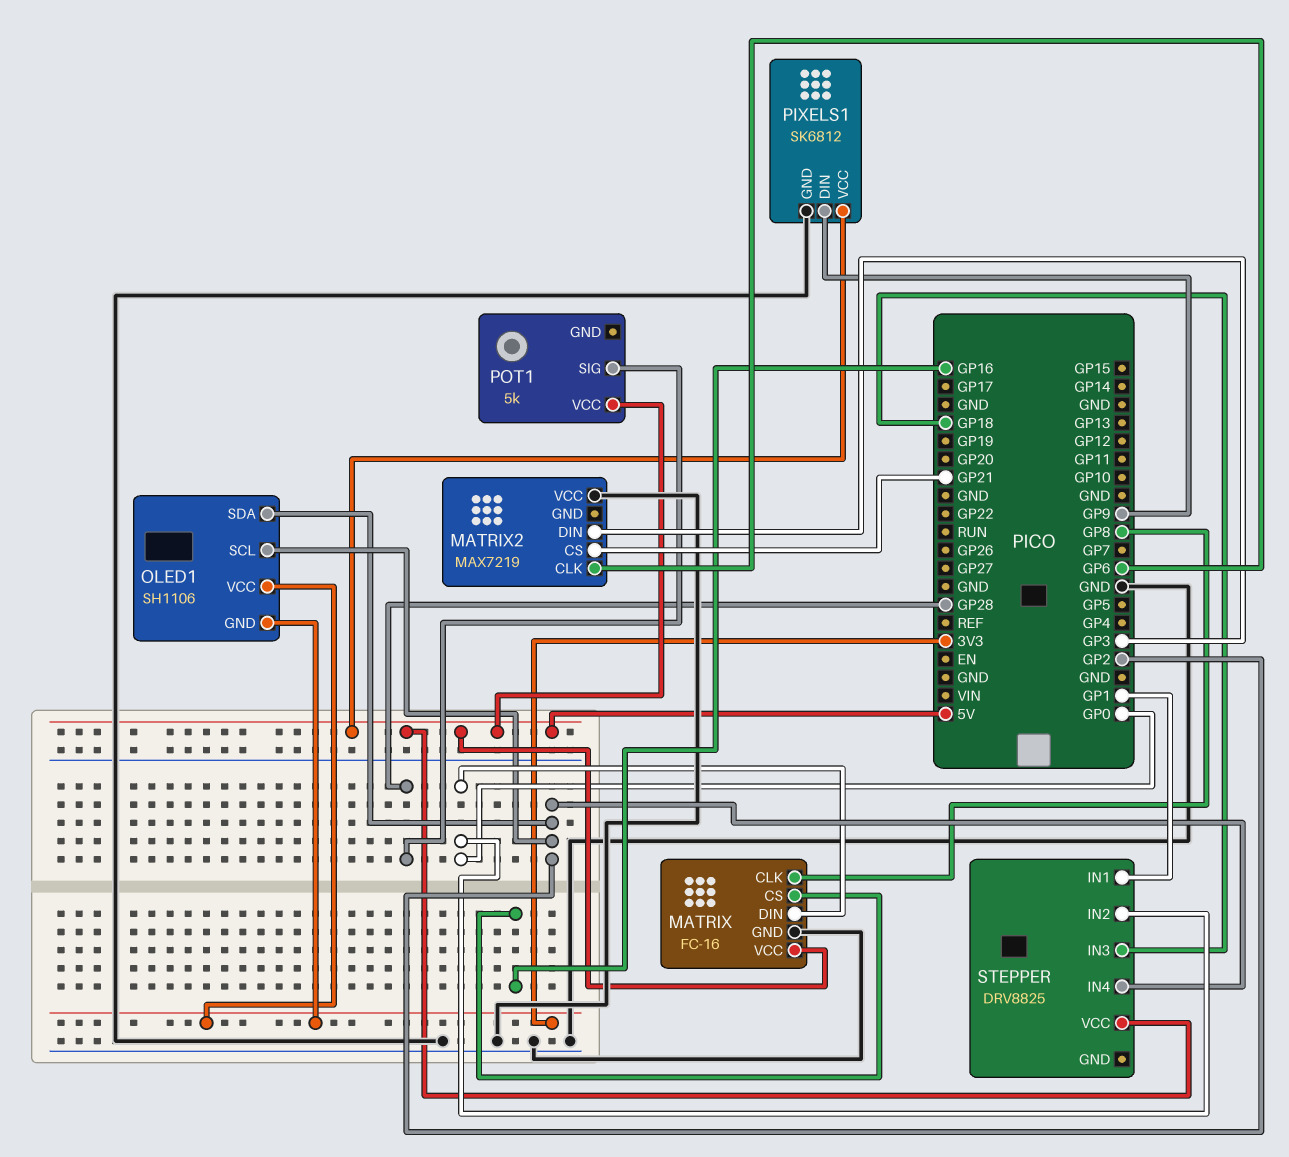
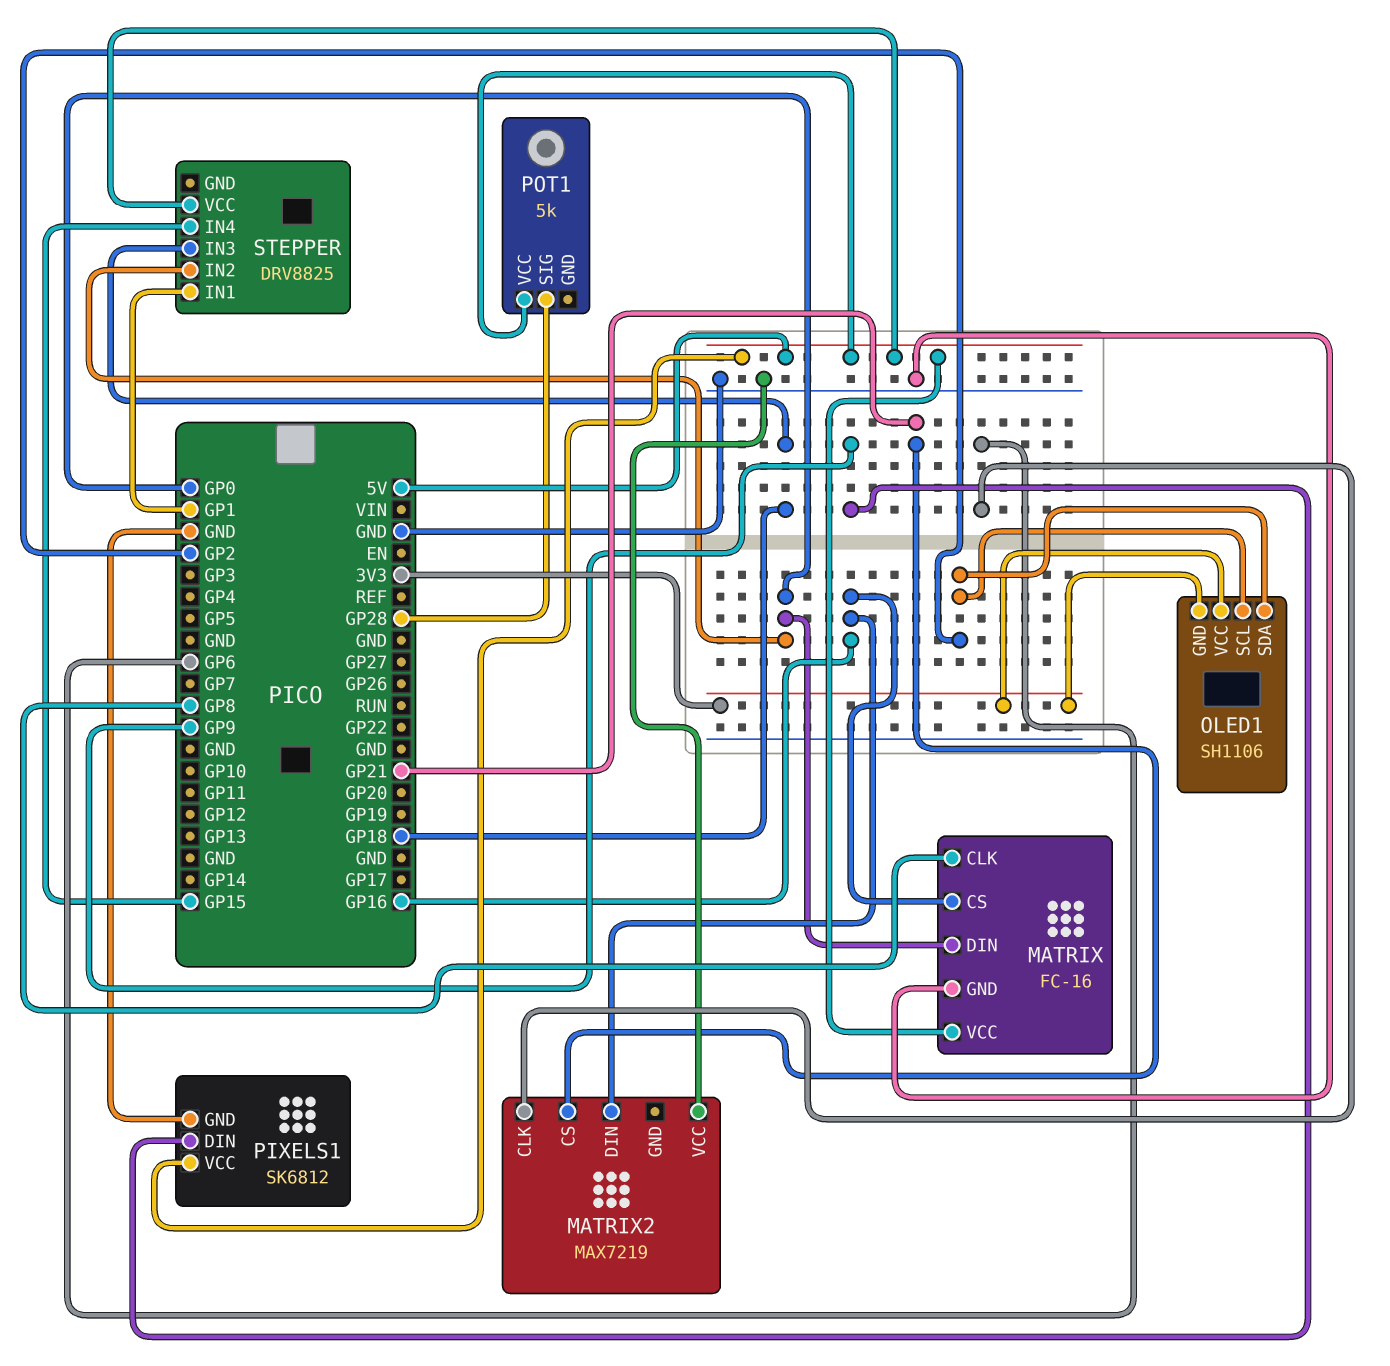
MATRIX2 pin DIN: GP3 -> GP16
STEPPER pin IN4: GP2 -> GP15

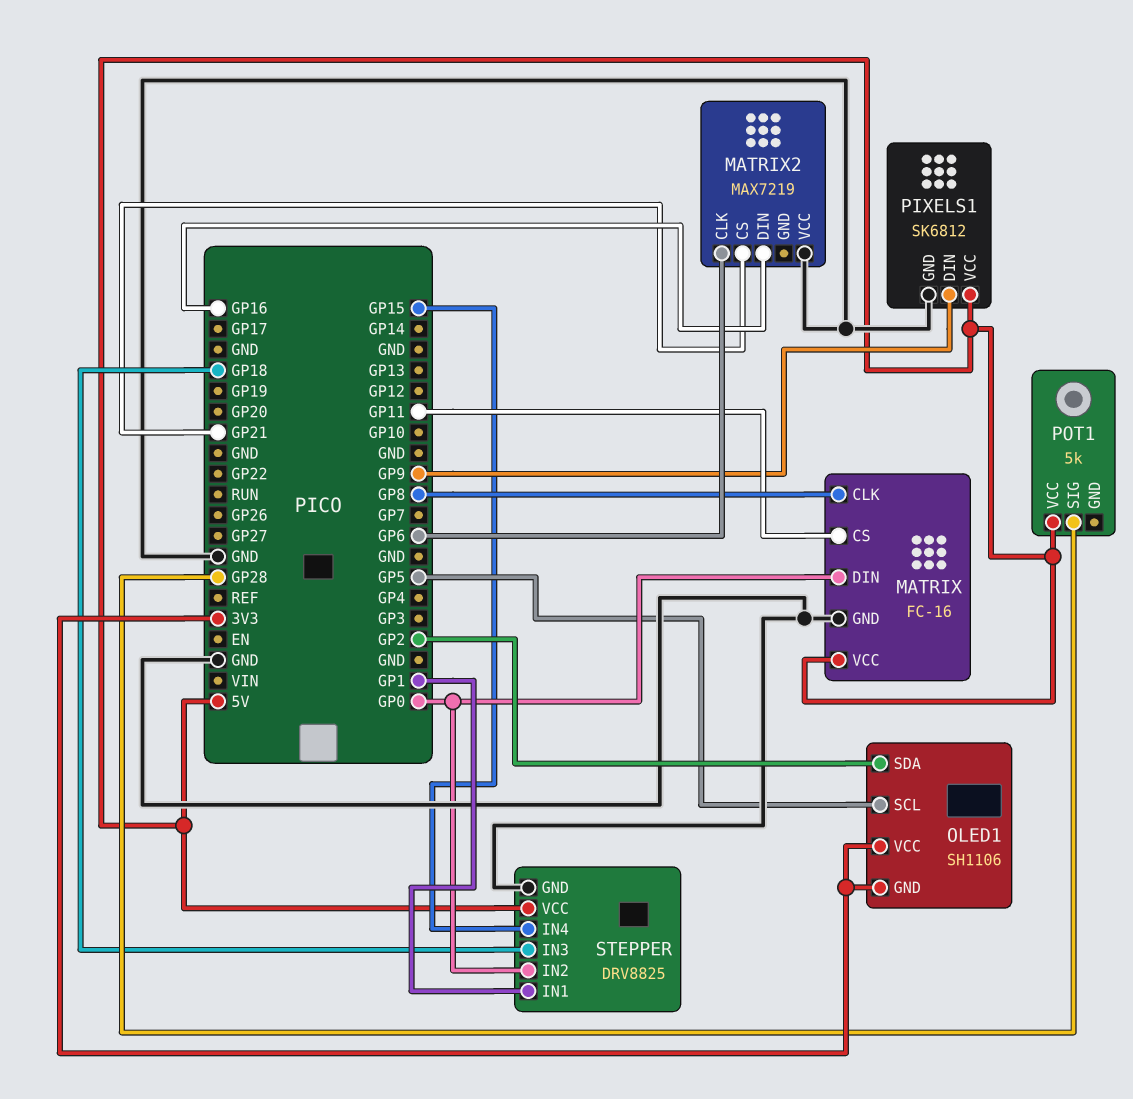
MATRIX pin CS: GP16 -> GP11
OLED1 pin SCL: GP2 -> GP5
STEPPER pin GND: none -> GND

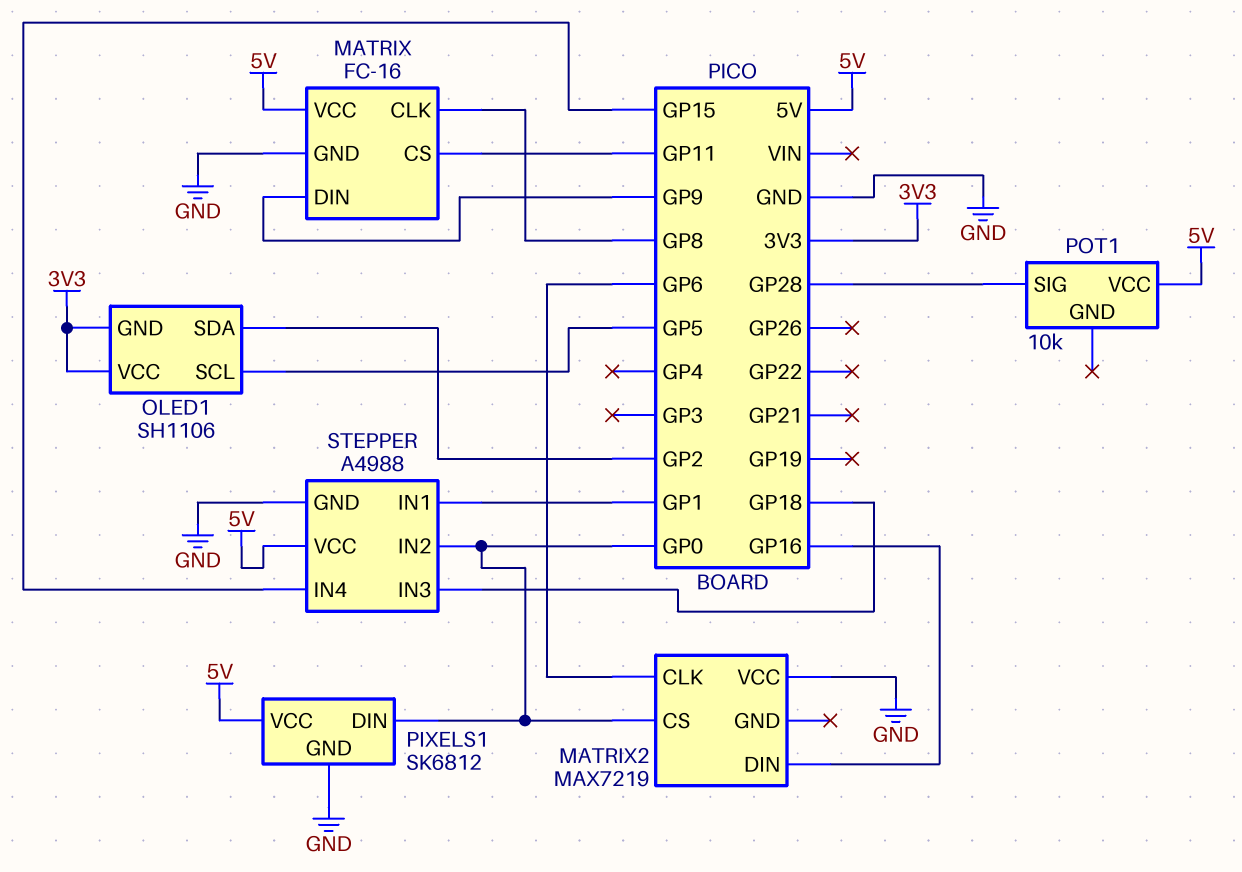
MATRIX pin DIN: GP0 -> GP9
MATRIX2 pin CS: GP21 -> GP0
PIXELS1 pin DIN: GP9 -> GP0
POT1: 5k -> 10k
STEPPER: DRV8825 -> A4988

